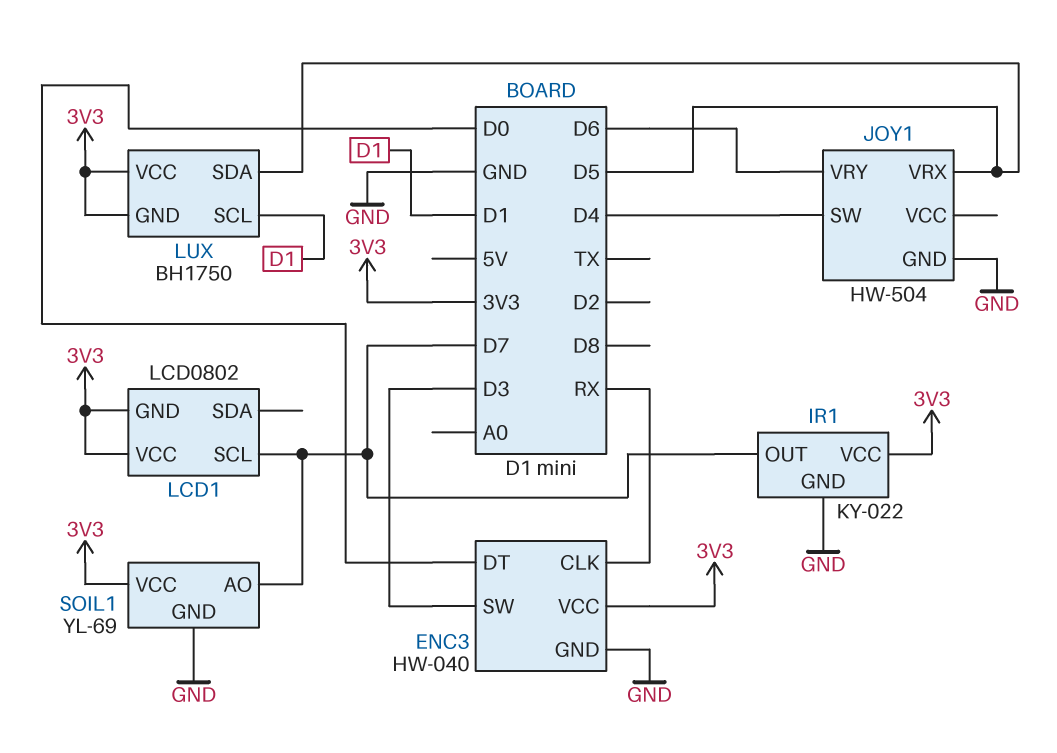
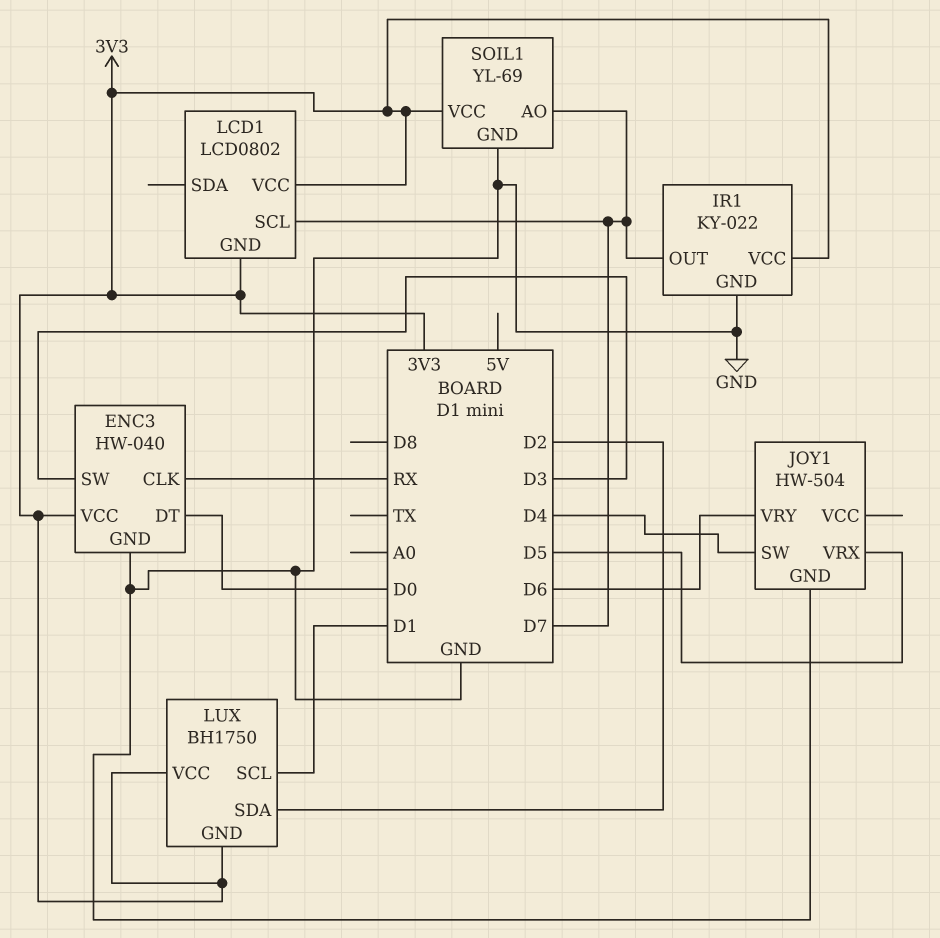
LUX pin SDA: D5 -> D2

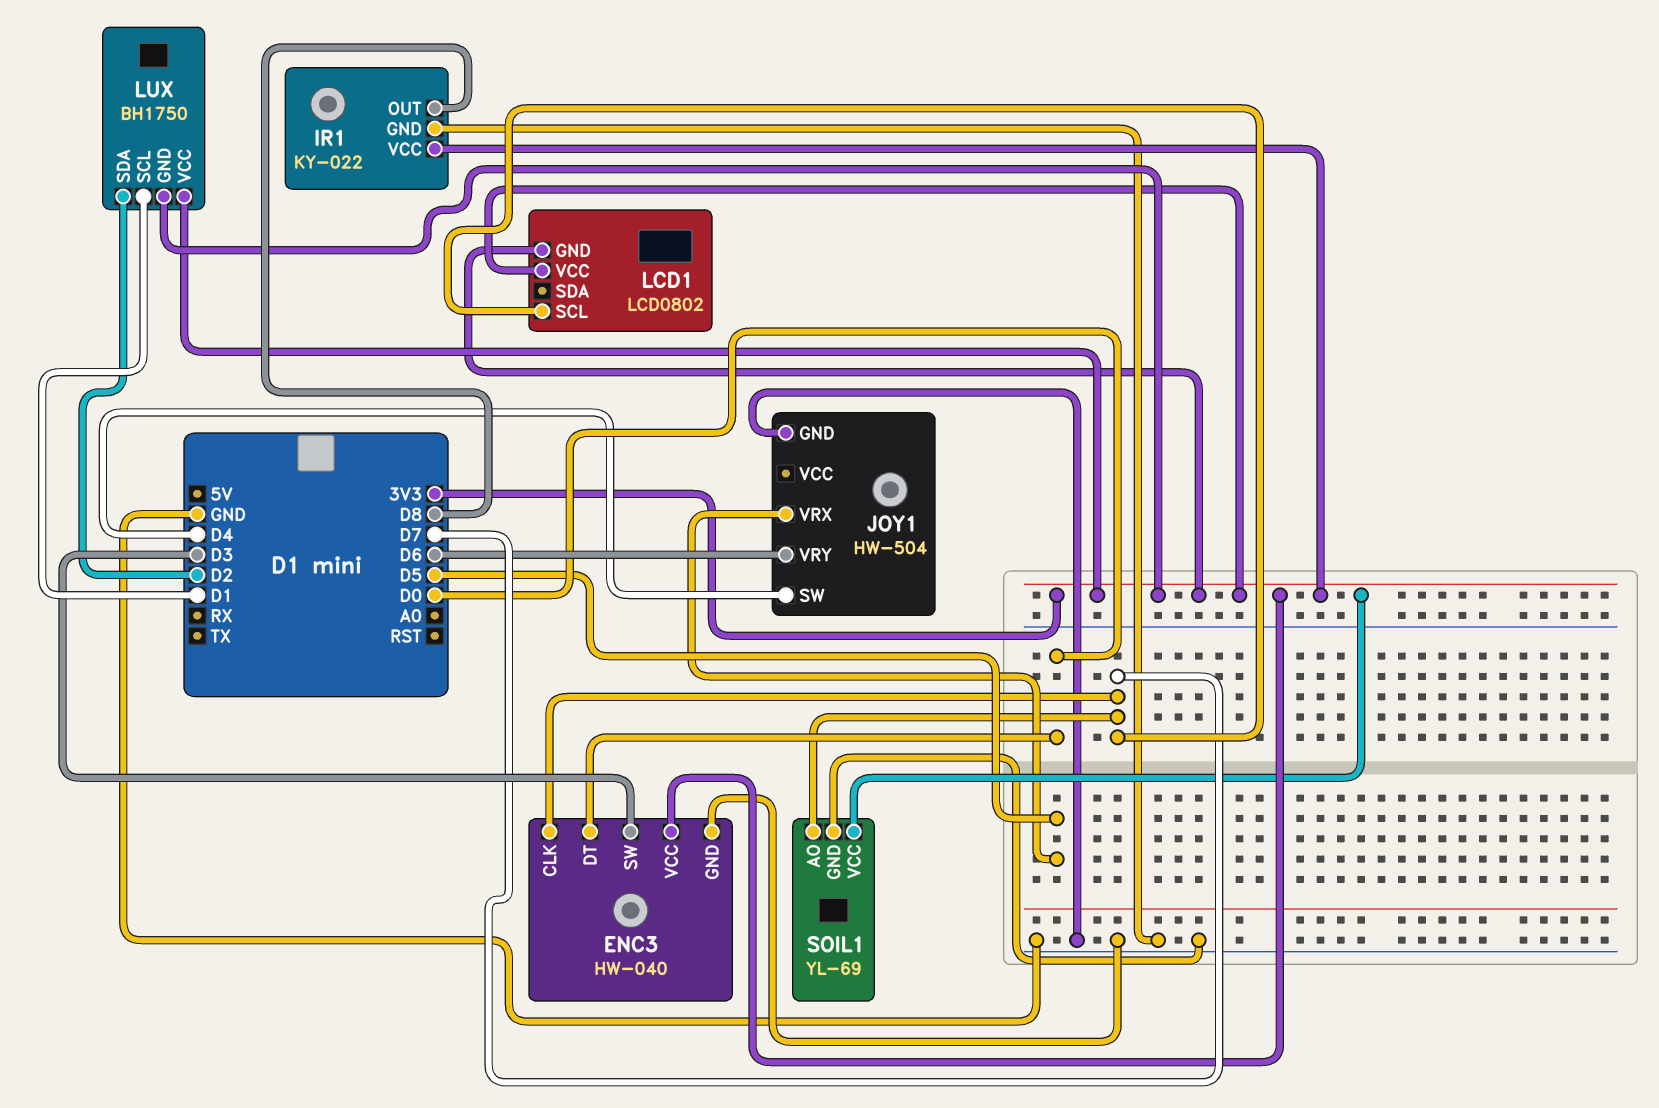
ENC3 pin CLK: RX -> D7
IR1 pin OUT: D7 -> D8

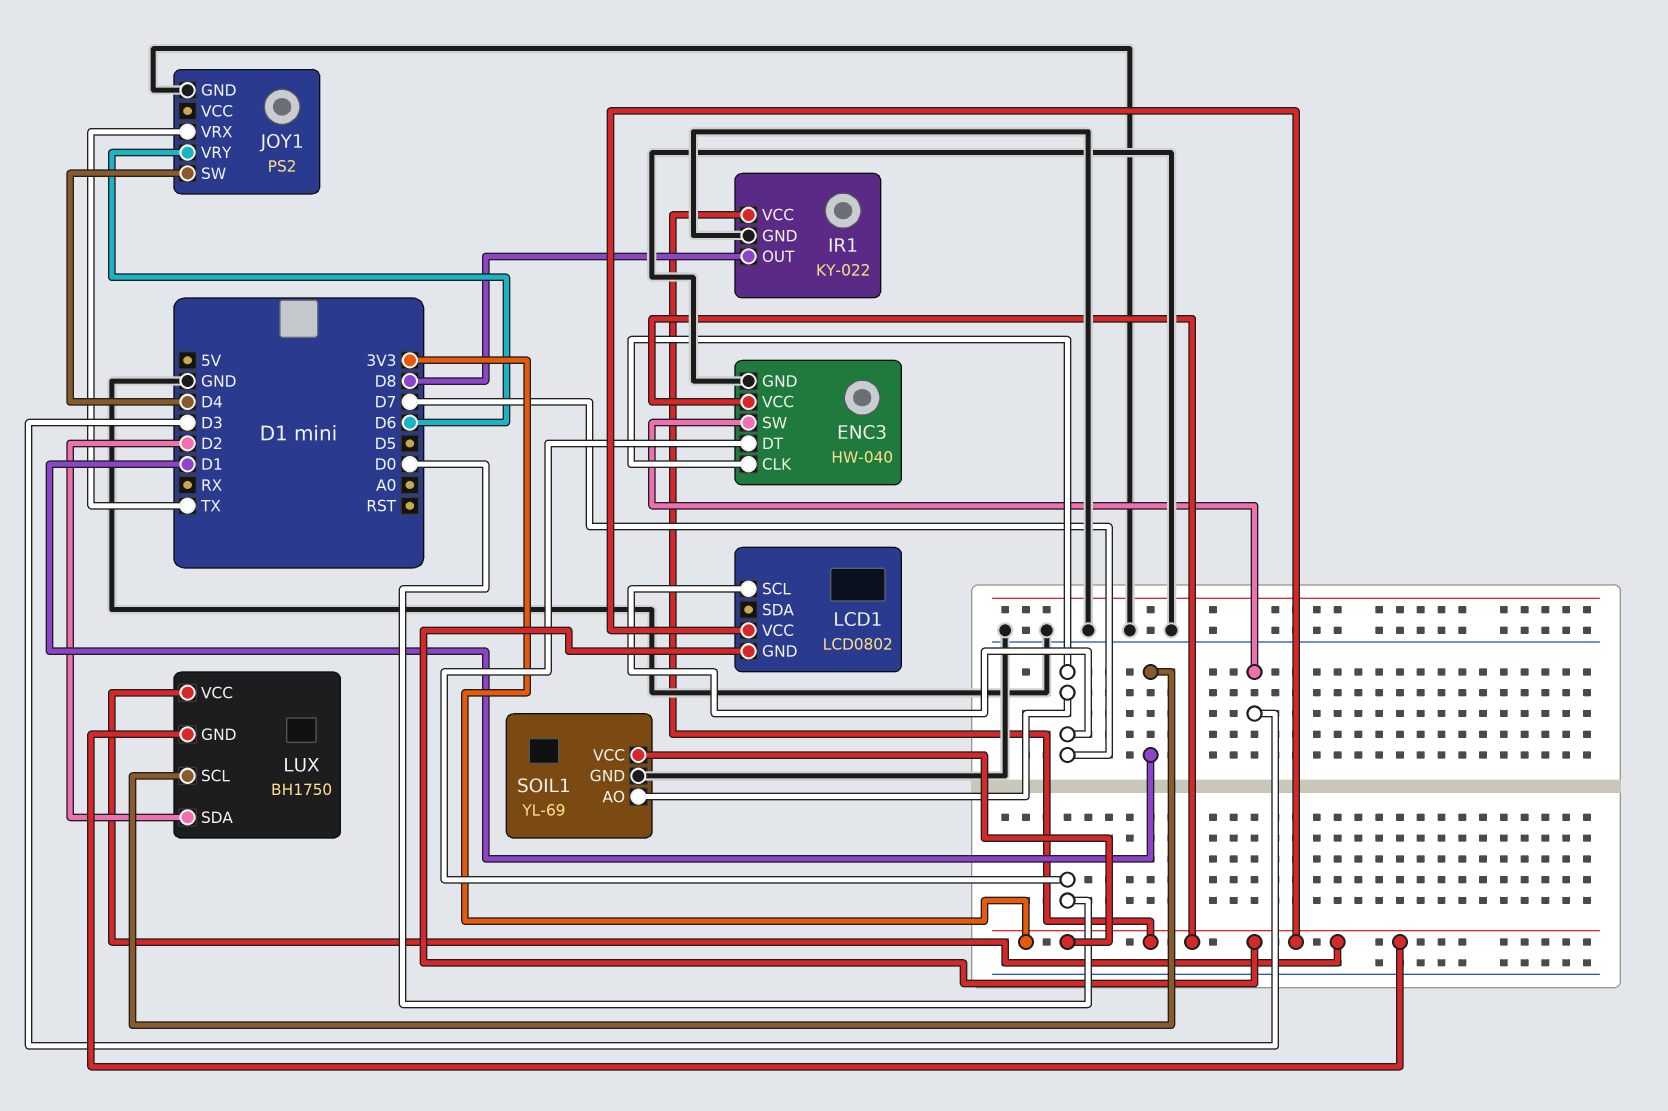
JOY1: HW-504 -> PS2
JOY1 pin VRX: D5 -> TX

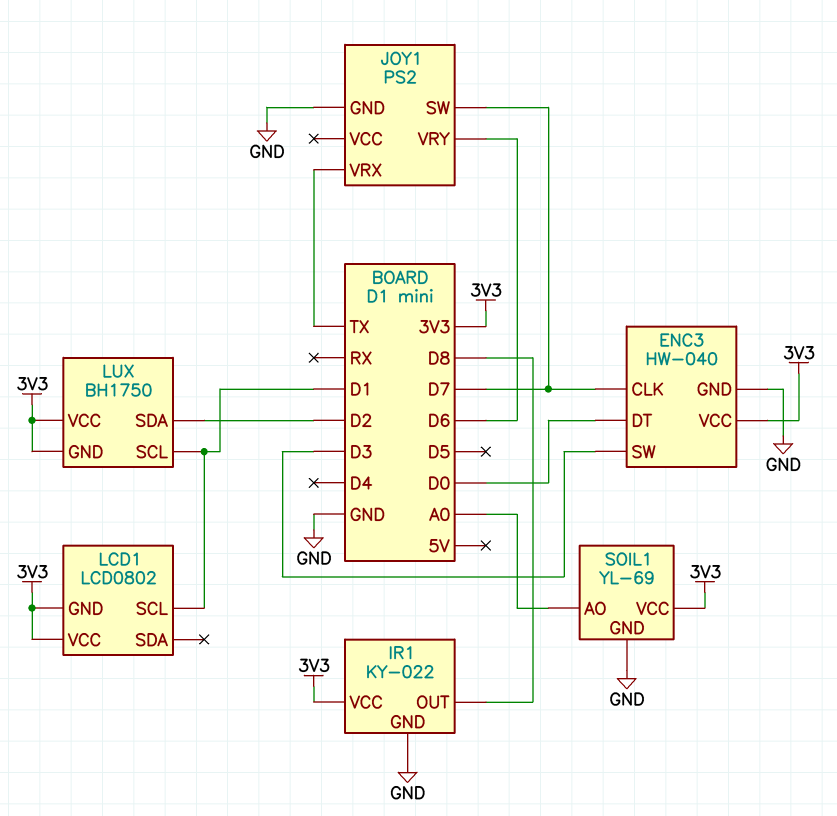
JOY1 pin SW: D4 -> D7
LCD1 pin SCL: D7 -> D1
SOIL1 pin AO: D7 -> A0

